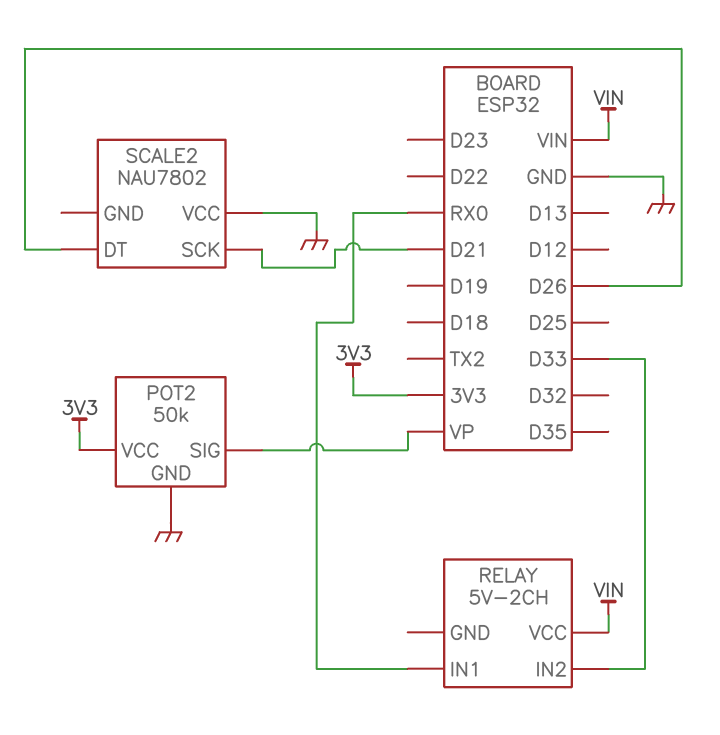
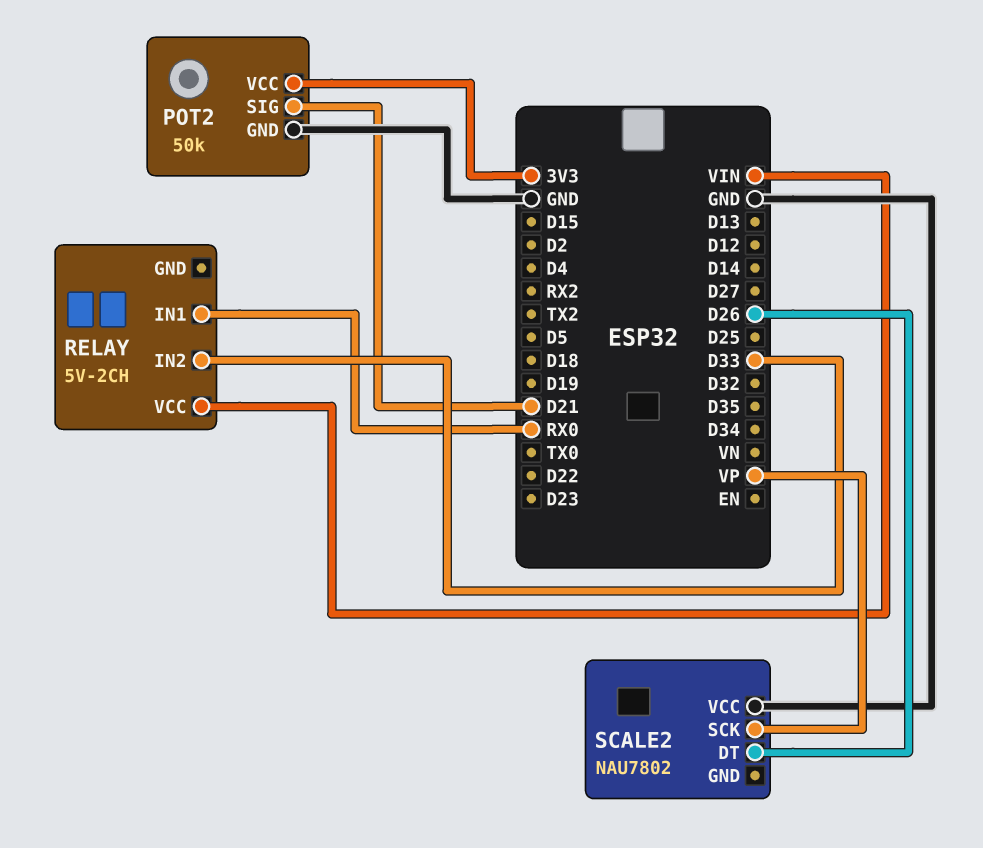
POT2 pin SIG: VP -> D21
SCALE2 pin SCK: D21 -> VP

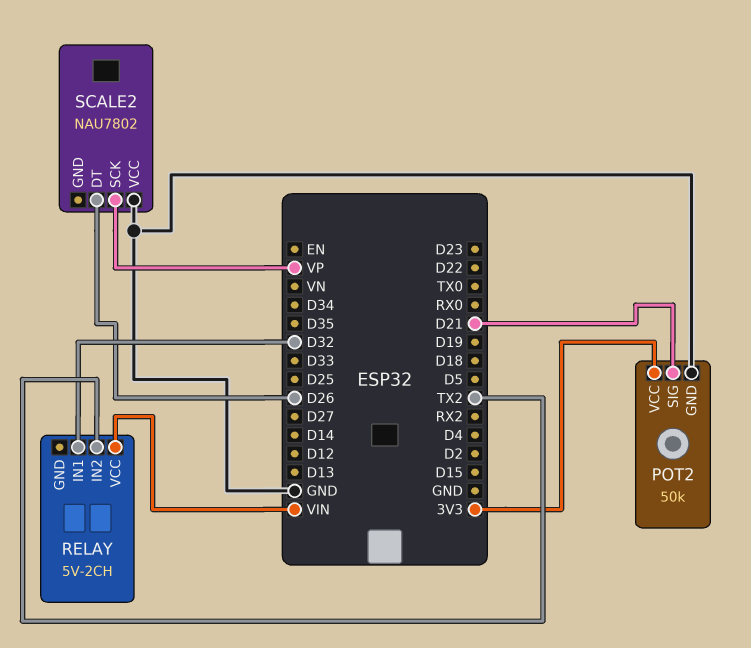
RELAY pin IN1: RX0 -> D32
RELAY pin IN2: D33 -> TX2

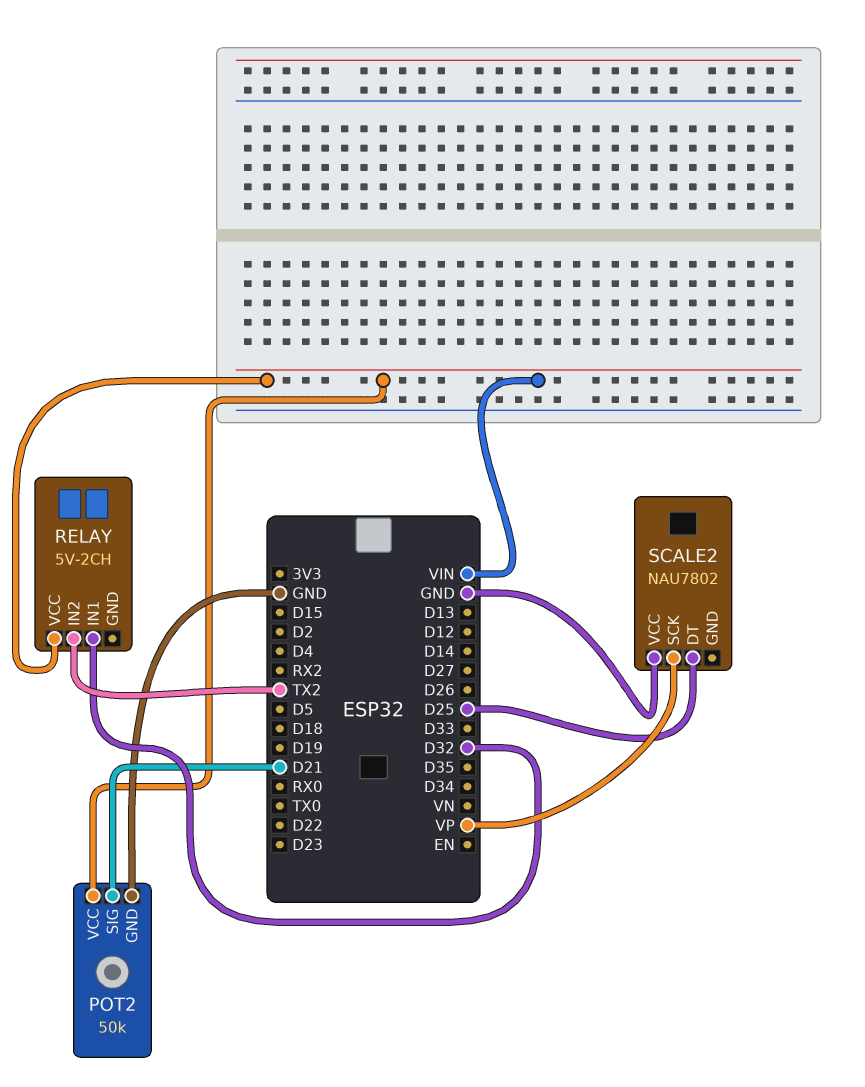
POT2 pin VCC: 3V3 -> VIN
SCALE2 pin DT: D26 -> D25

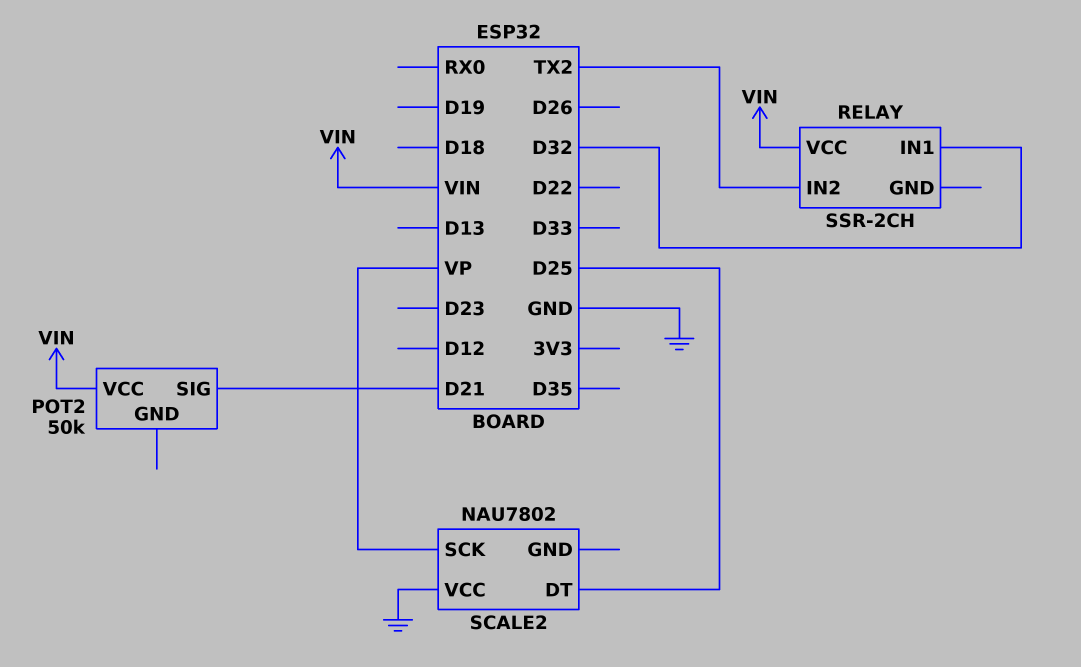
POT2 pin GND: GND -> none
RELAY: 5V-2CH -> SSR-2CH

